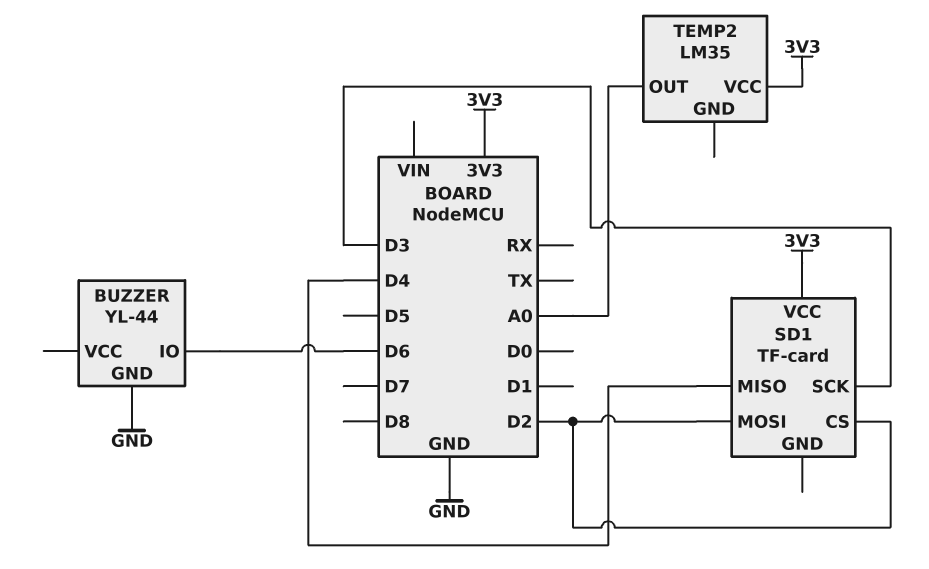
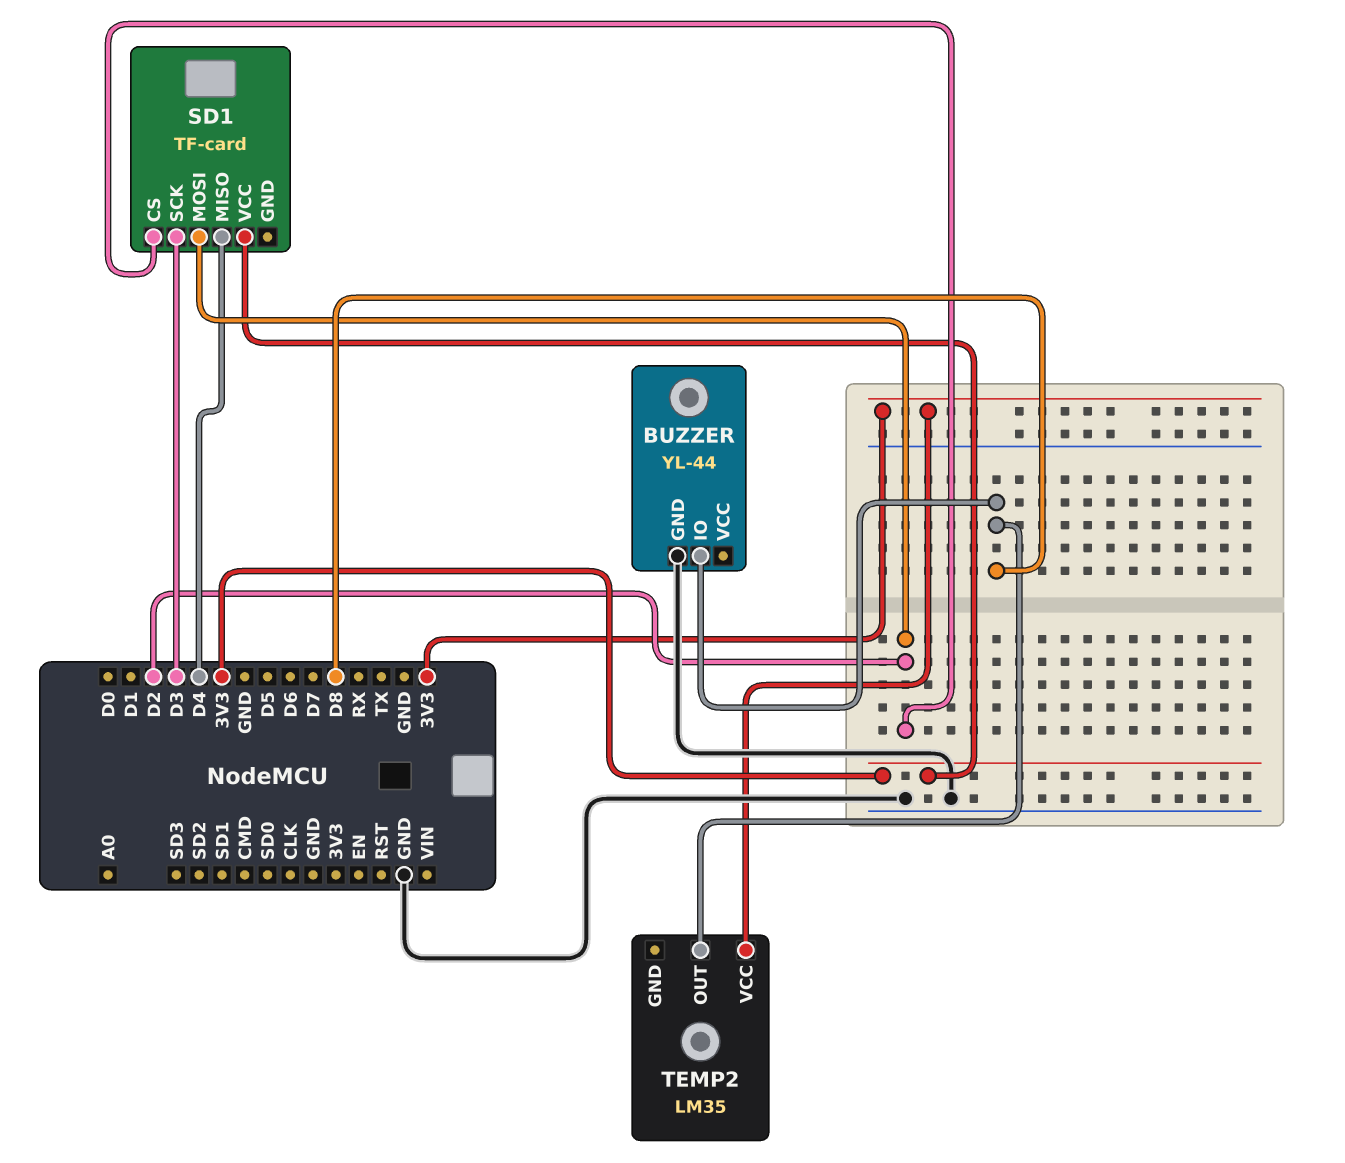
BUZZER pin IO: D6 -> D8
TEMP2 pin OUT: A0 -> D8

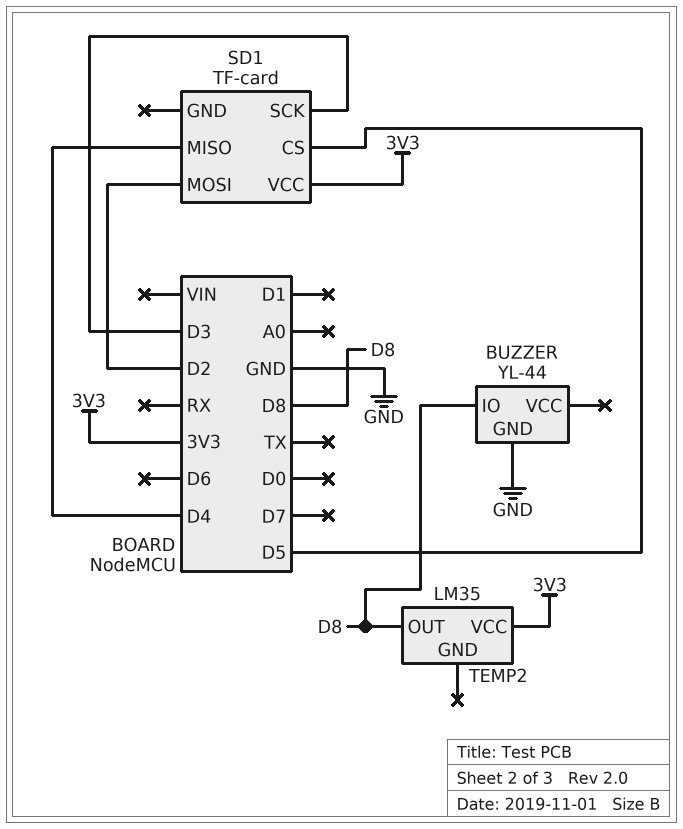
SD1 pin CS: D2 -> D5

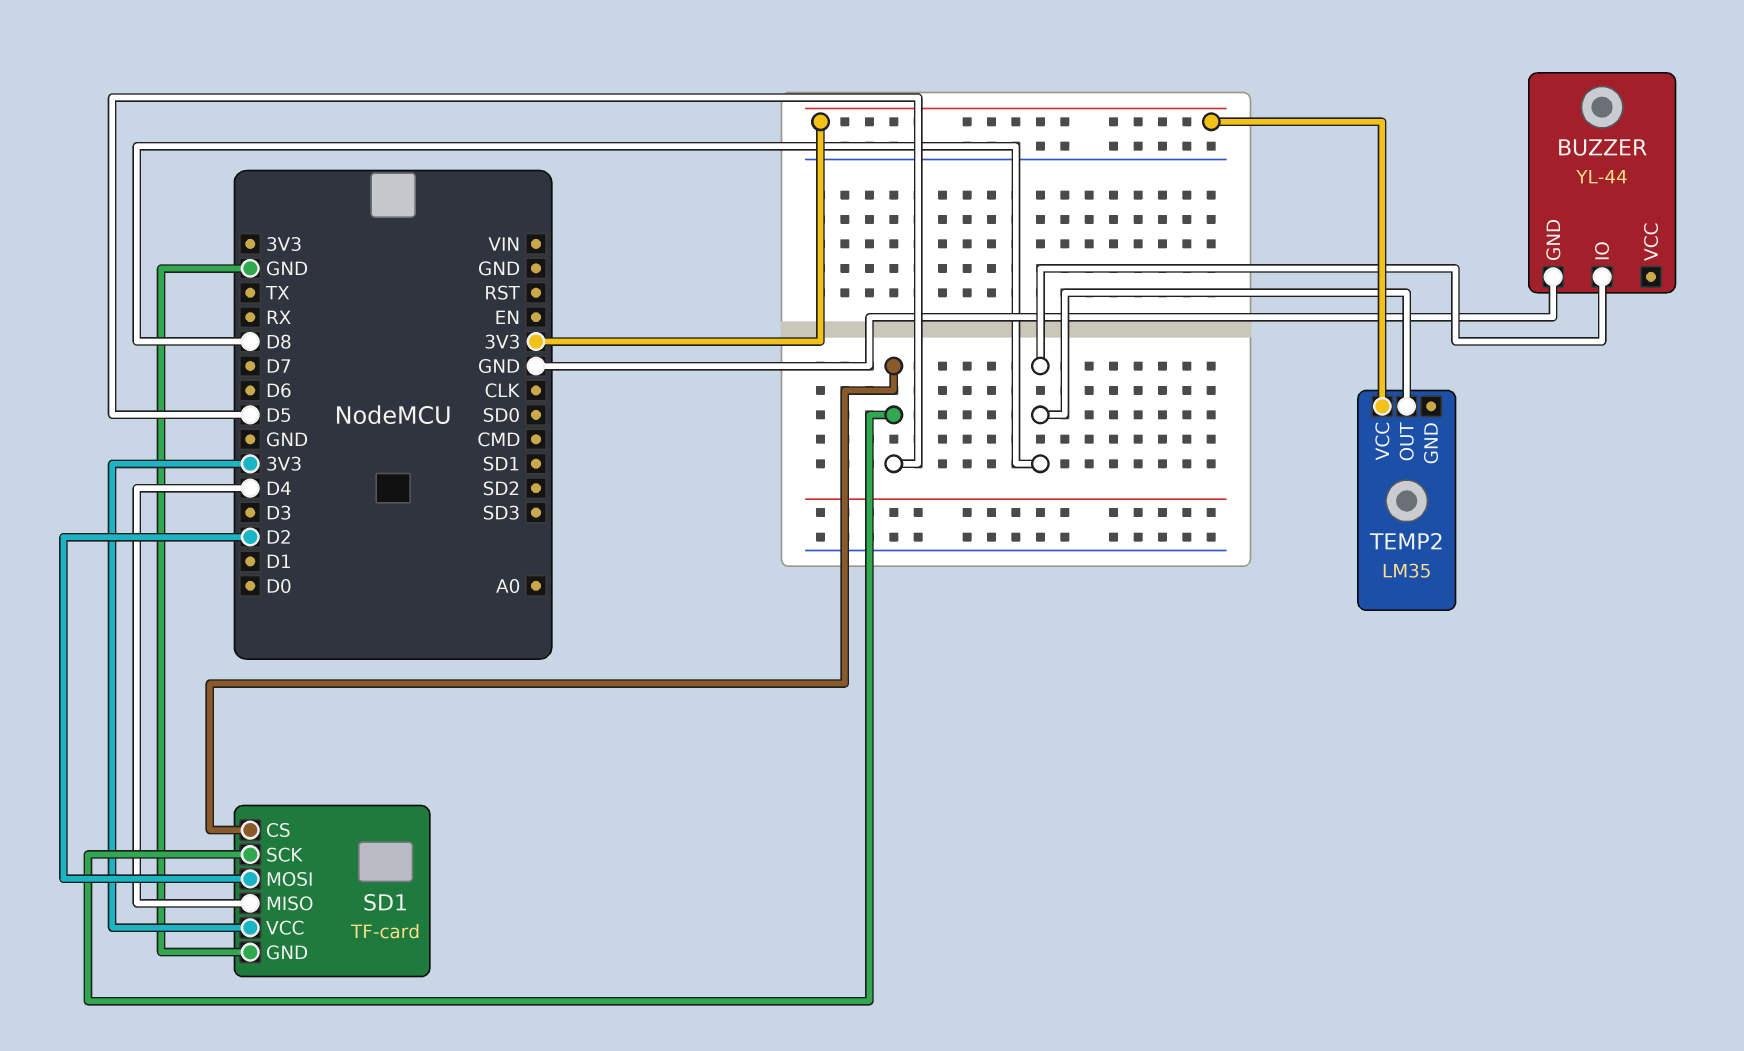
SD1 pin GND: none -> GND
SD1 pin SCK: D3 -> D5

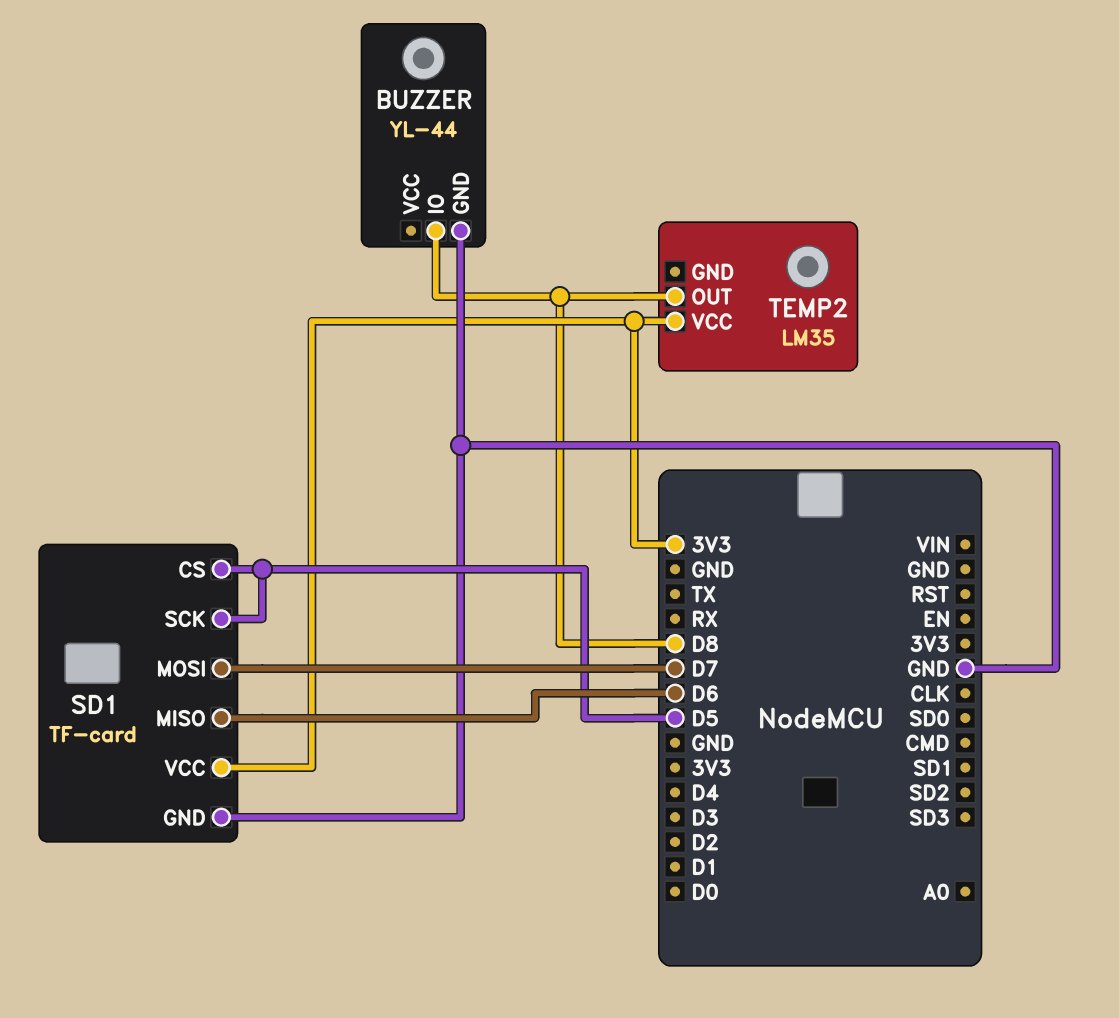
SD1 pin MISO: D4 -> D6
SD1 pin MOSI: D2 -> D7

